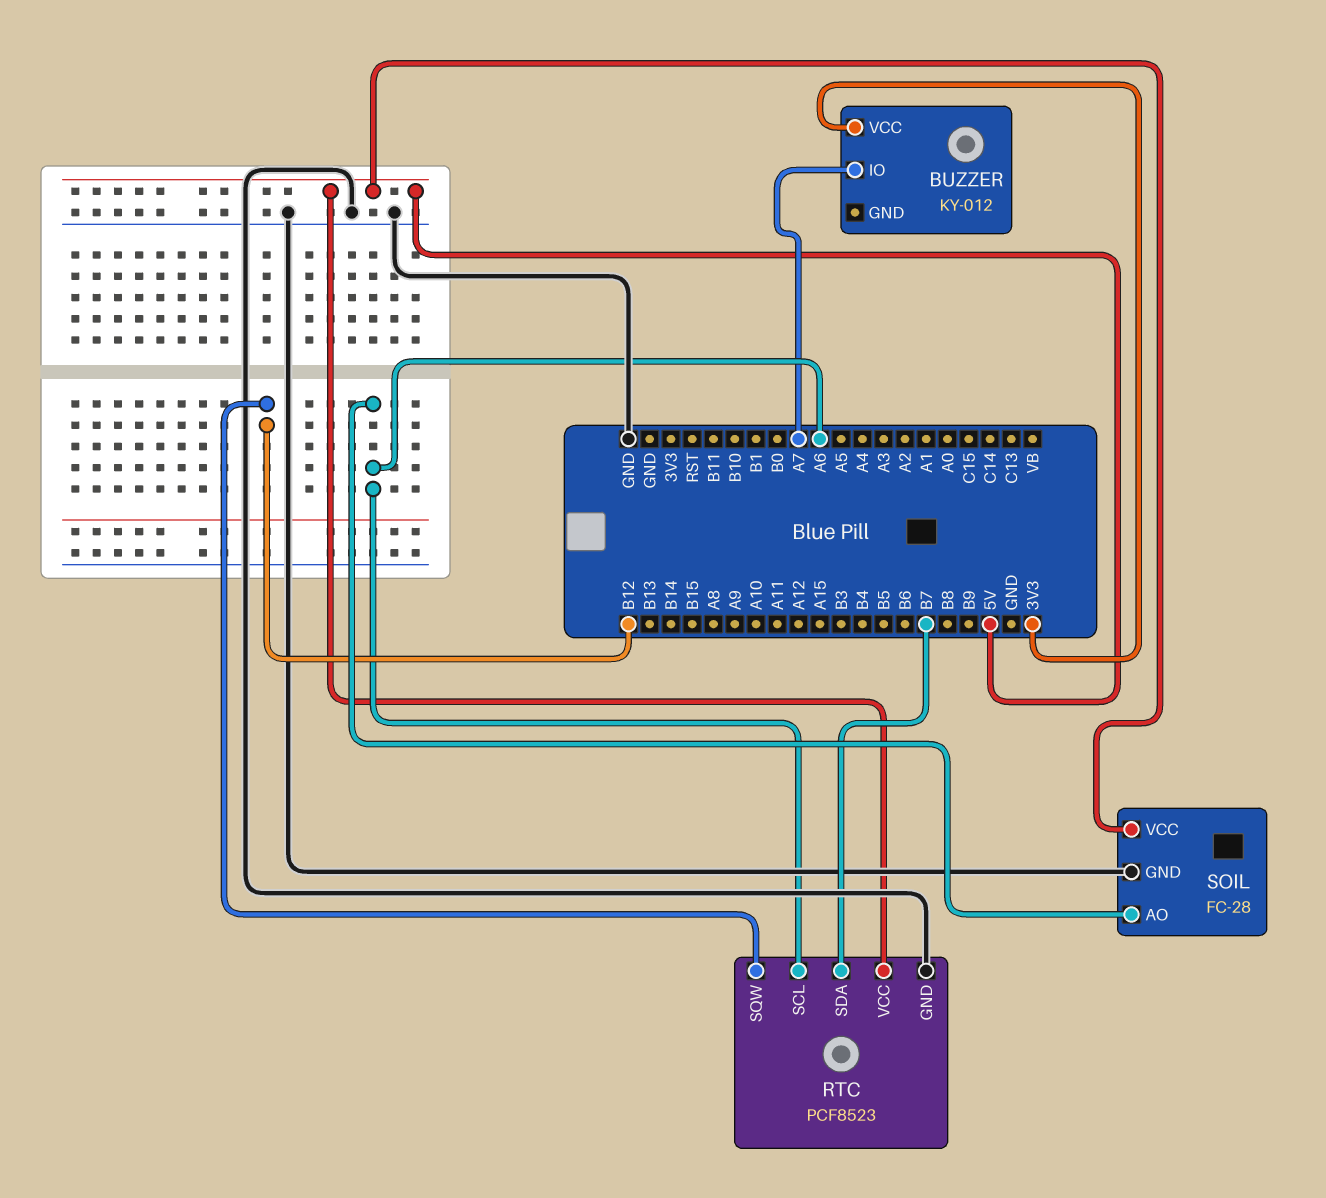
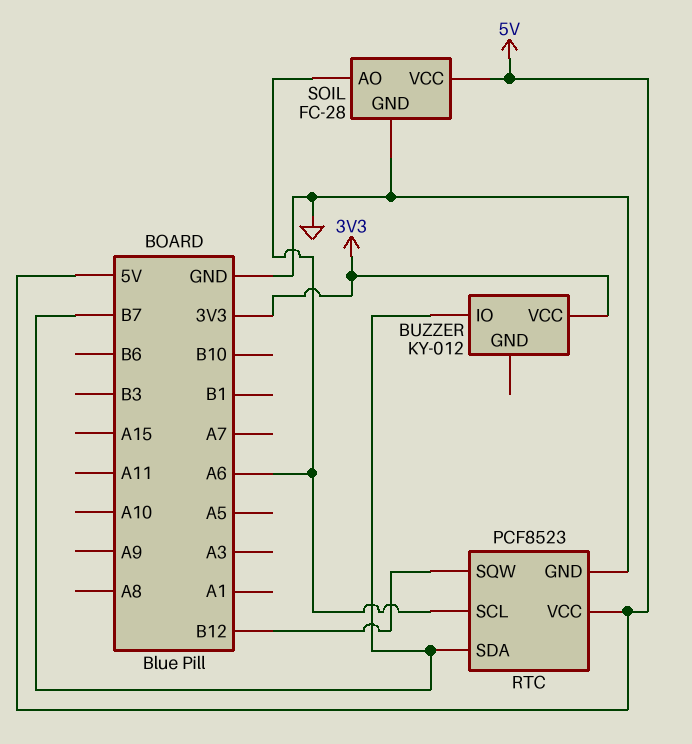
BUZZER pin IO: A7 -> B7

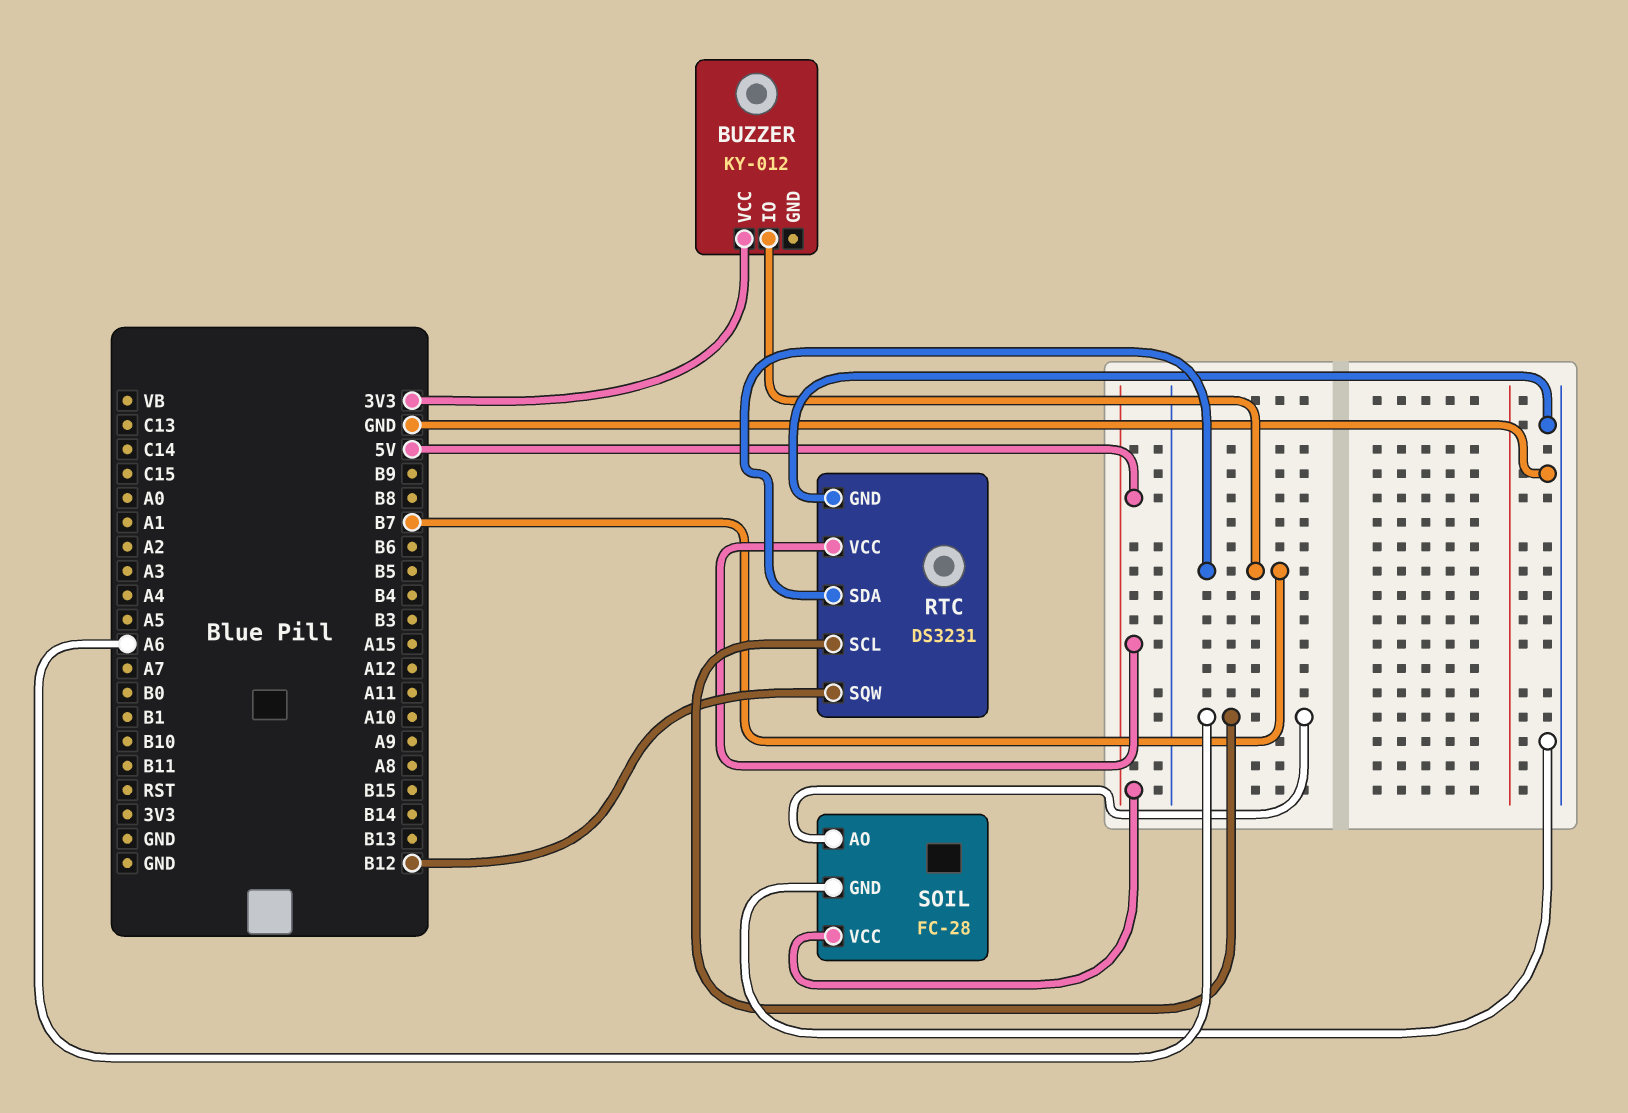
RTC: PCF8523 -> DS3231

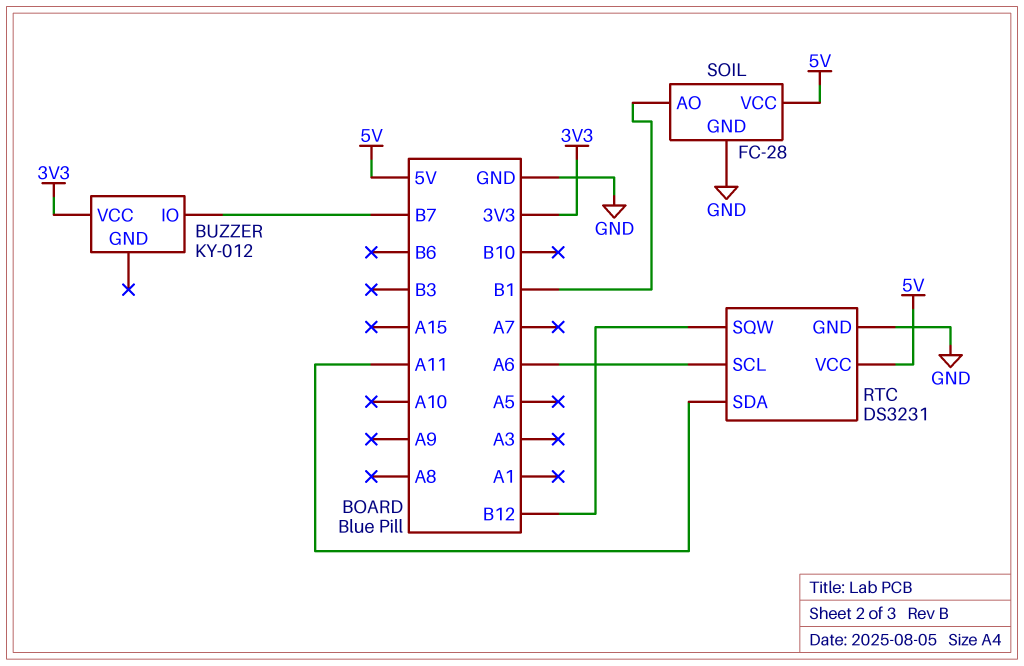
RTC pin SDA: B7 -> A11
SOIL pin AO: A6 -> B1

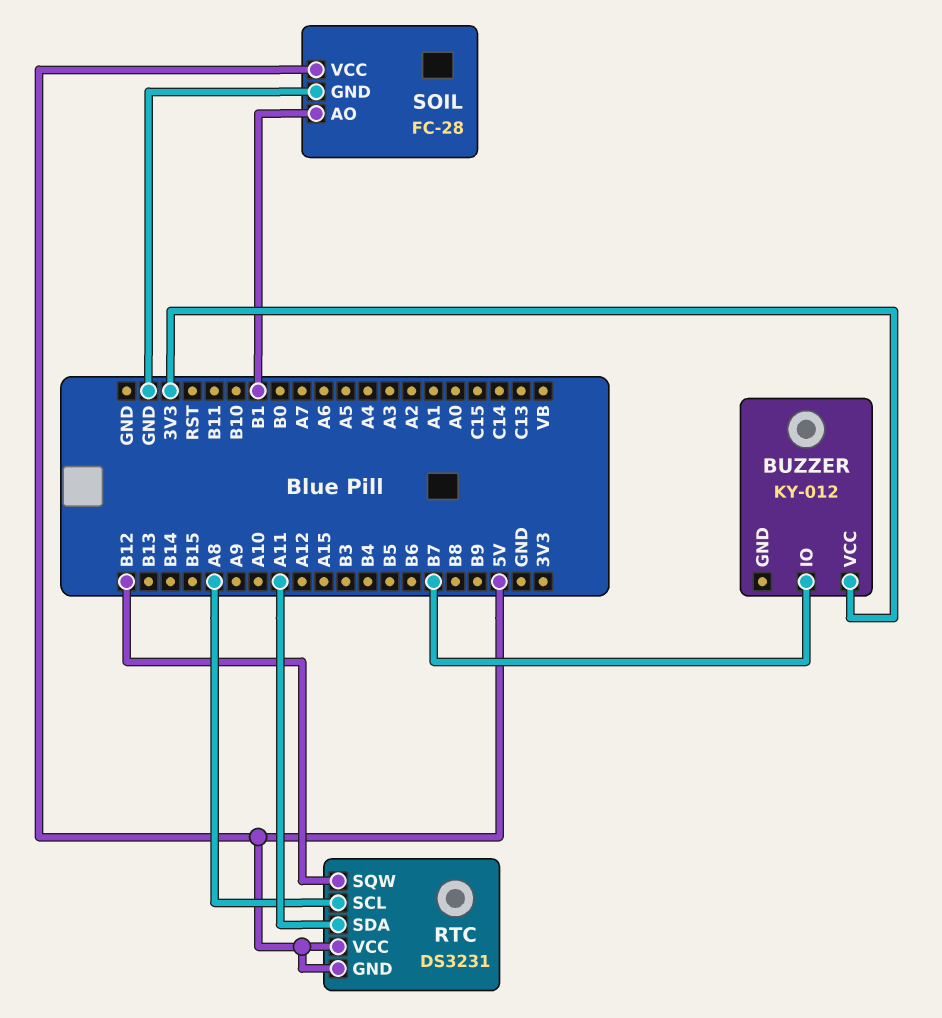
RTC pin GND: GND -> 5V
RTC pin SCL: A6 -> A8

